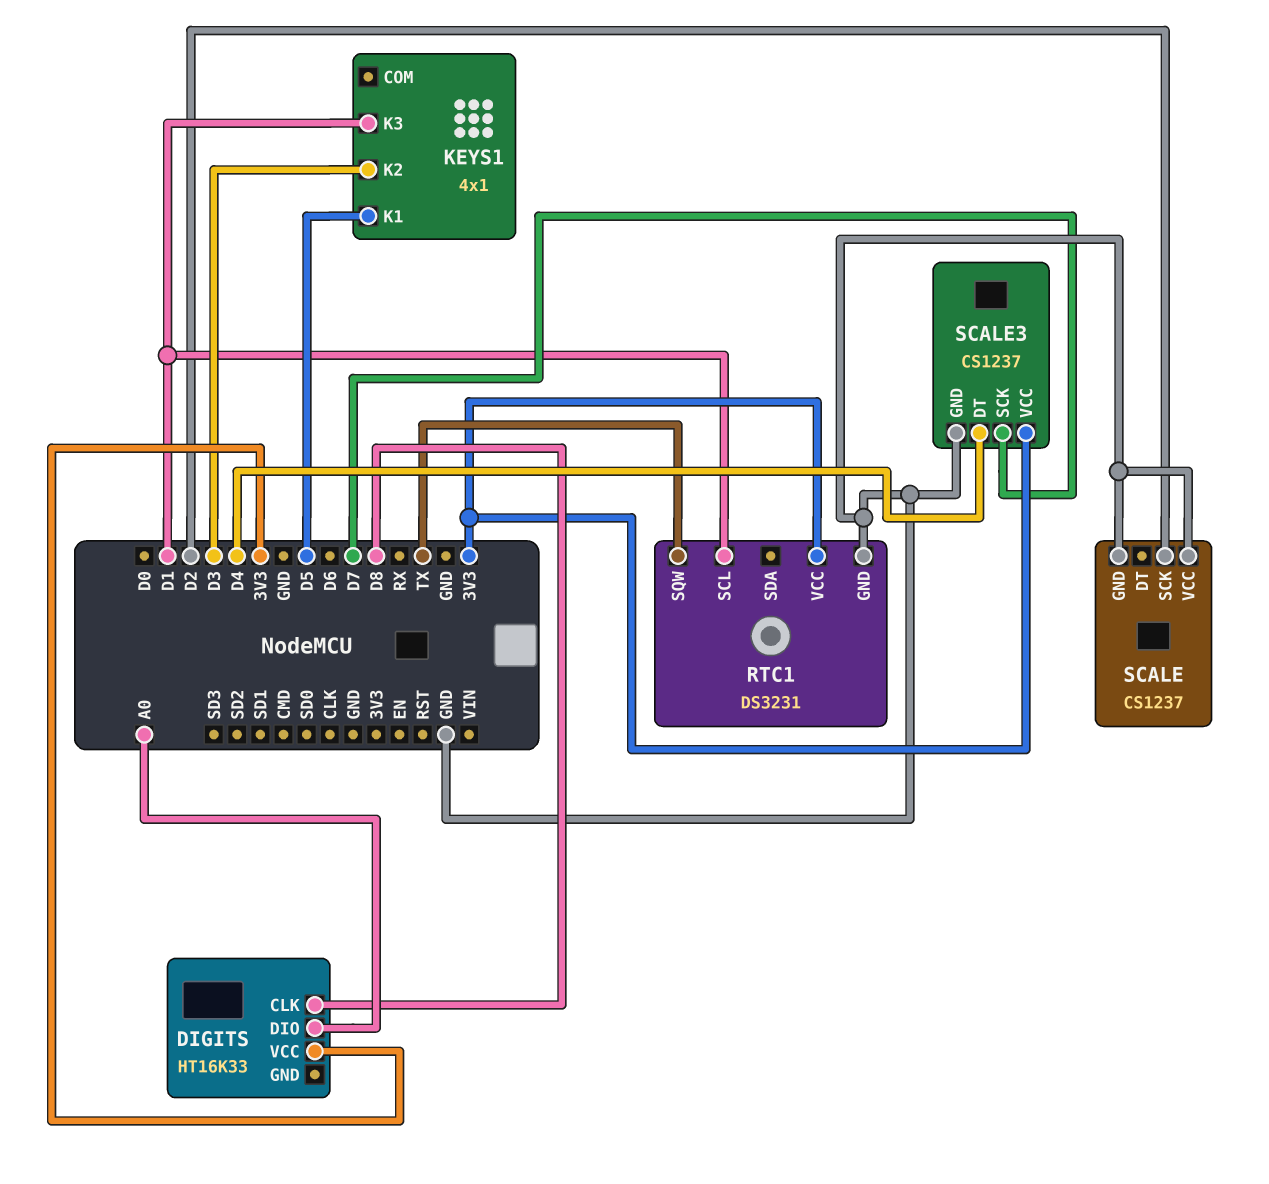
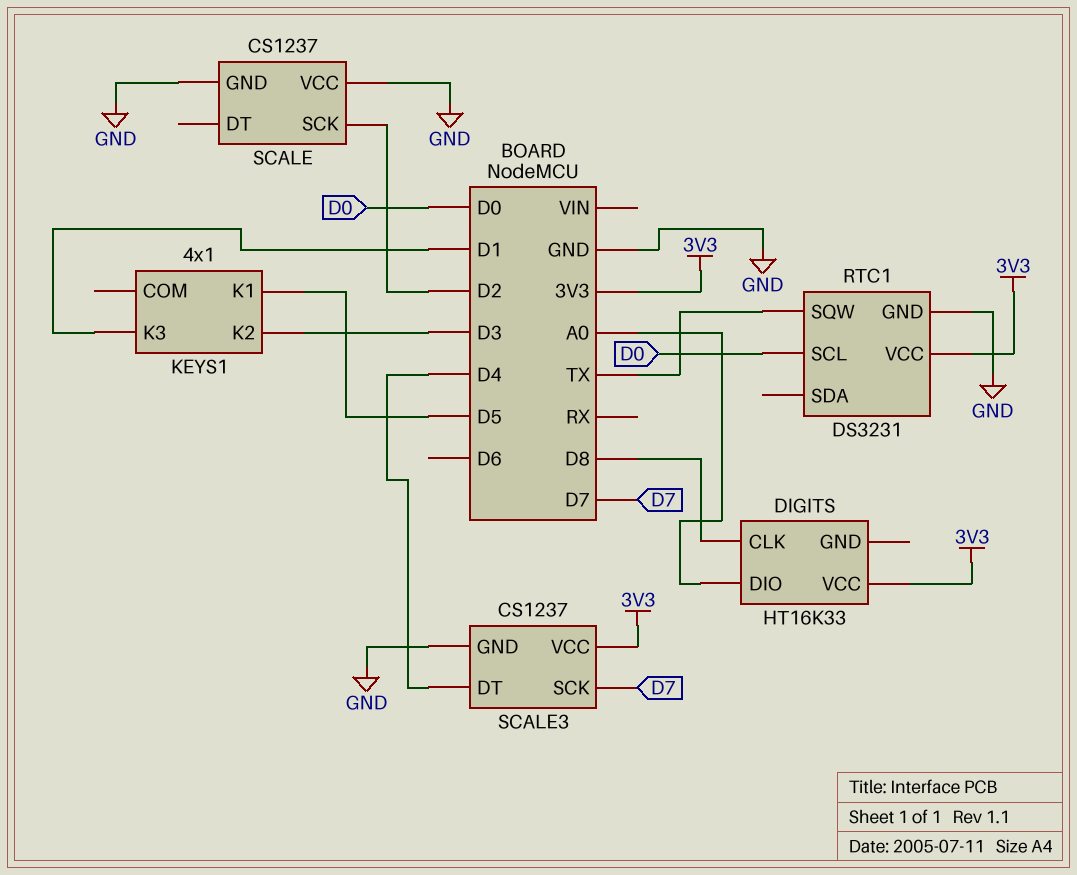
RTC1 pin SCL: D1 -> D0

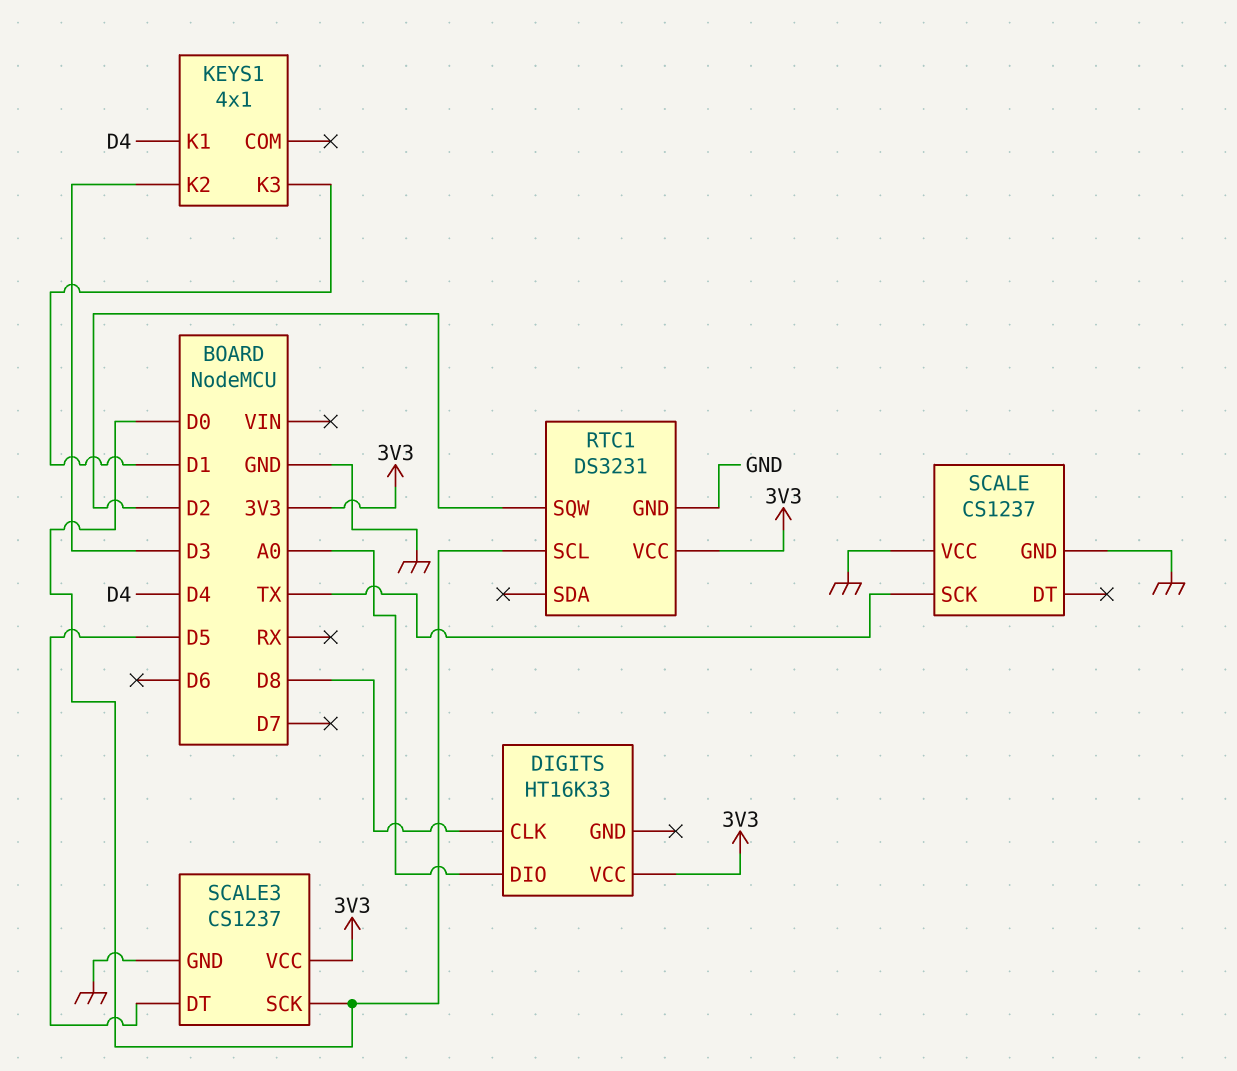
KEYS1 pin K1: D5 -> D4
RTC1 pin SQW: TX -> D2
SCALE pin SCK: D2 -> TX
SCALE3 pin DT: D4 -> D5
SCALE3 pin SCK: D7 -> D0

